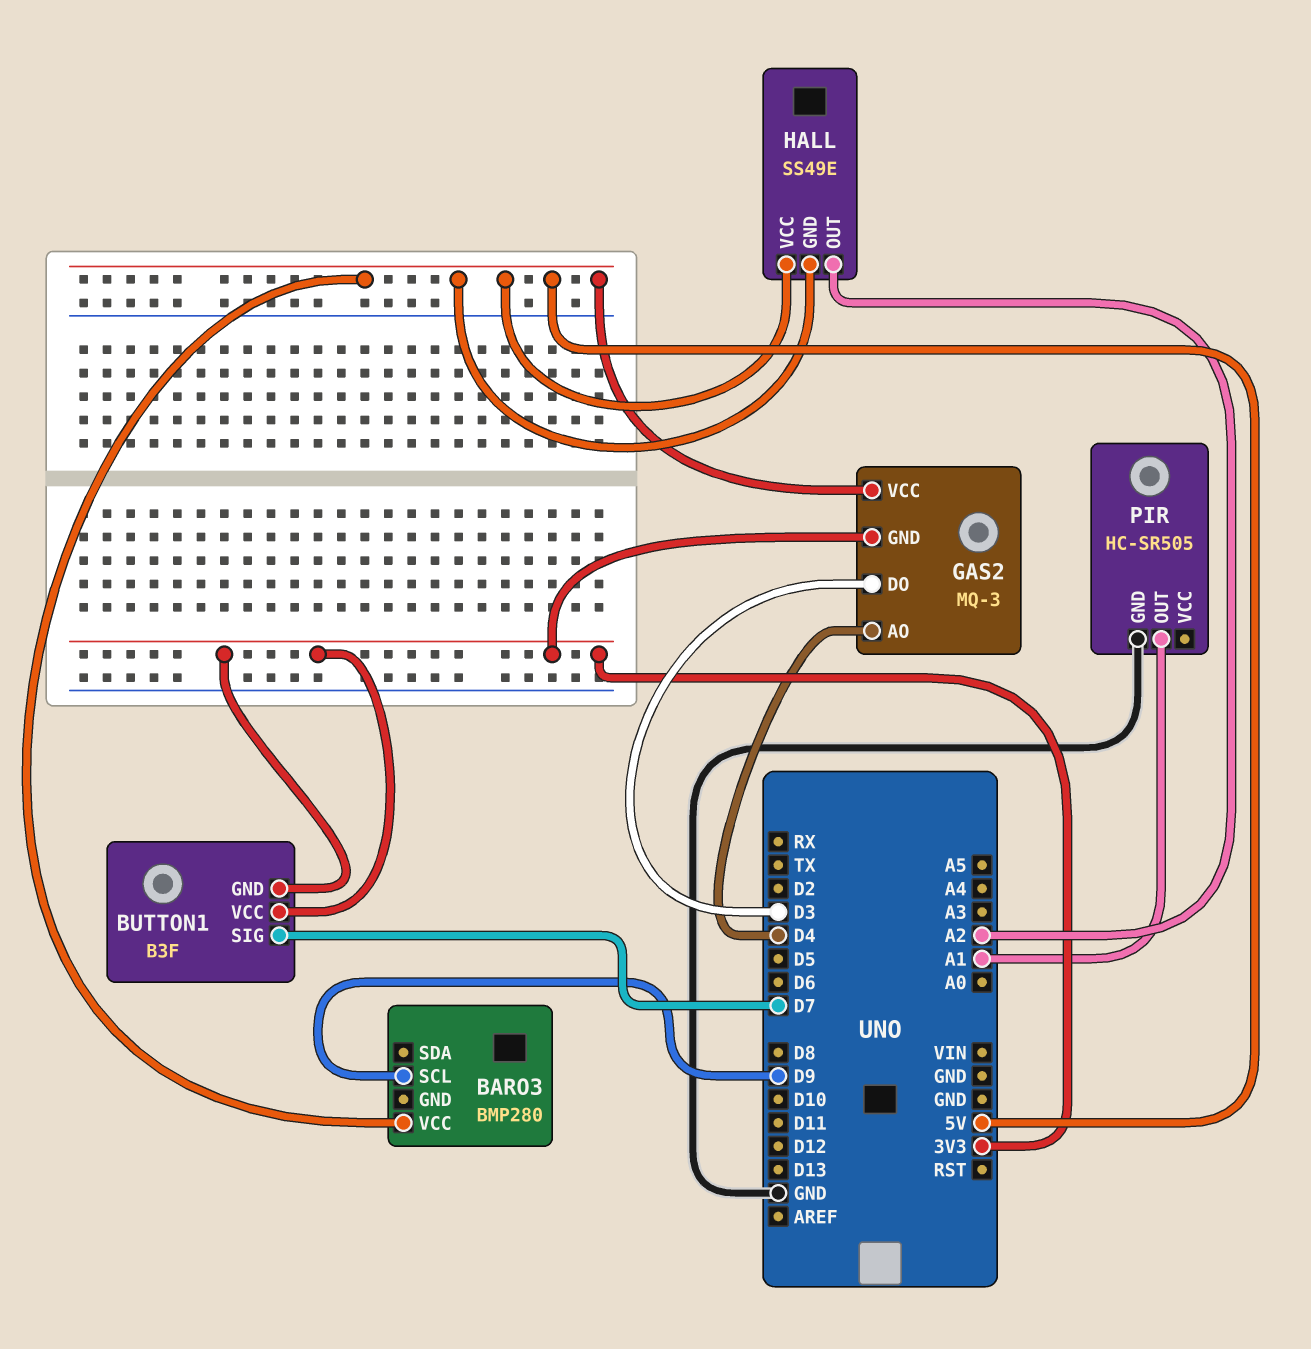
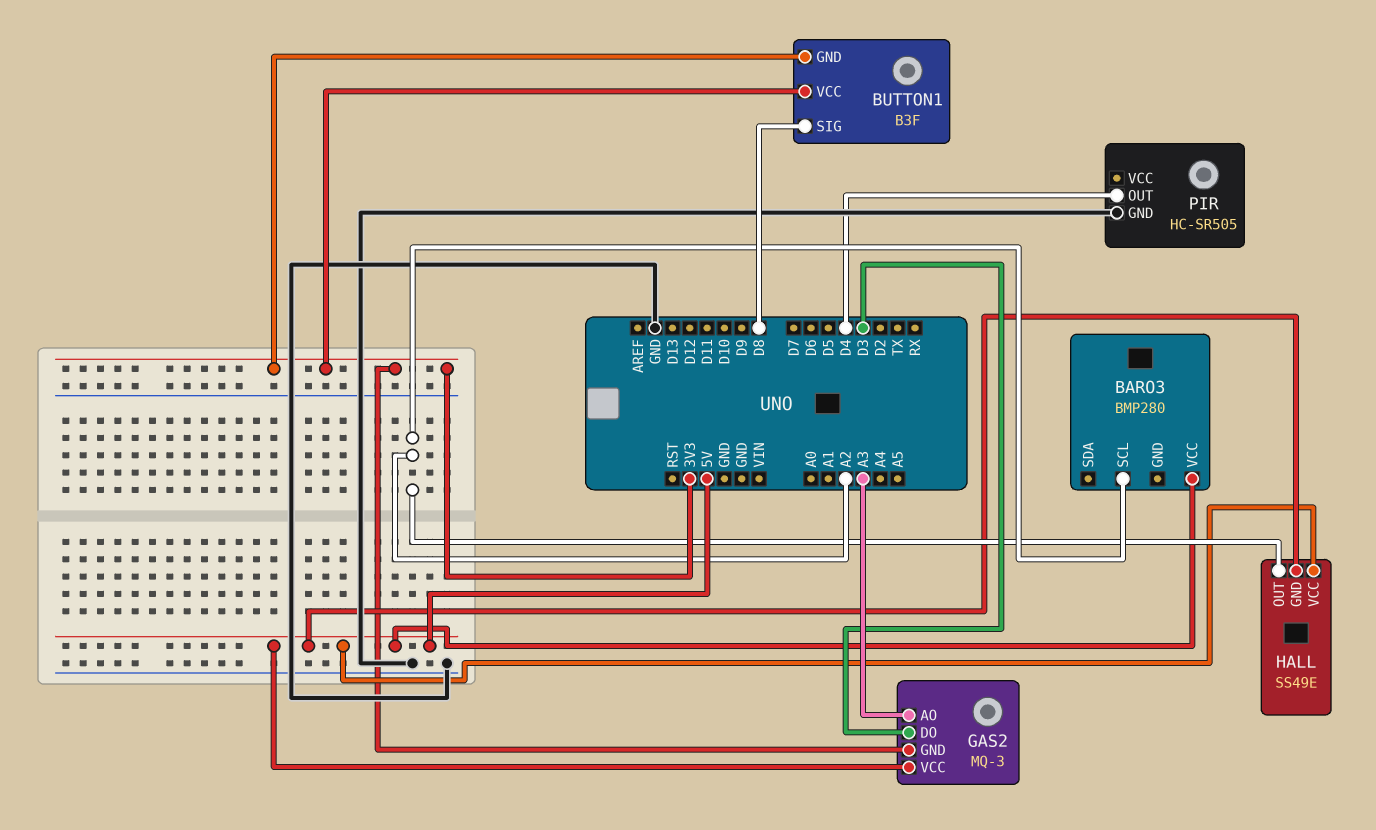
BARO3 pin SCL: D9 -> A2
BUTTON1 pin SIG: D7 -> D8
GAS2 pin AO: D4 -> A3
PIR pin OUT: A1 -> D4

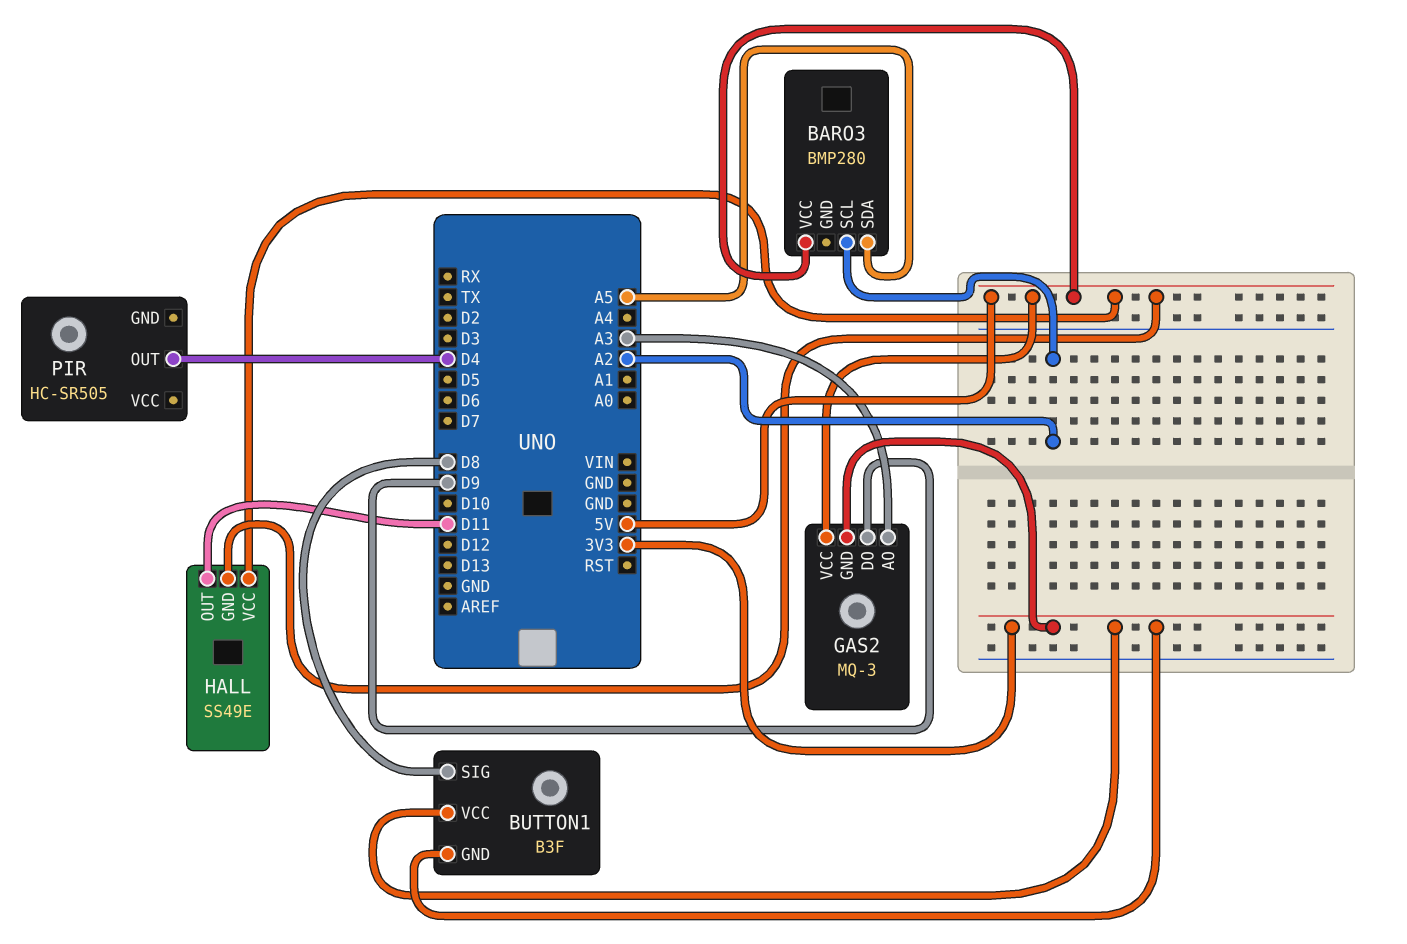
BARO3 pin SDA: none -> A5
GAS2 pin DO: D3 -> D9
HALL pin OUT: A2 -> D11
PIR pin GND: GND -> none

